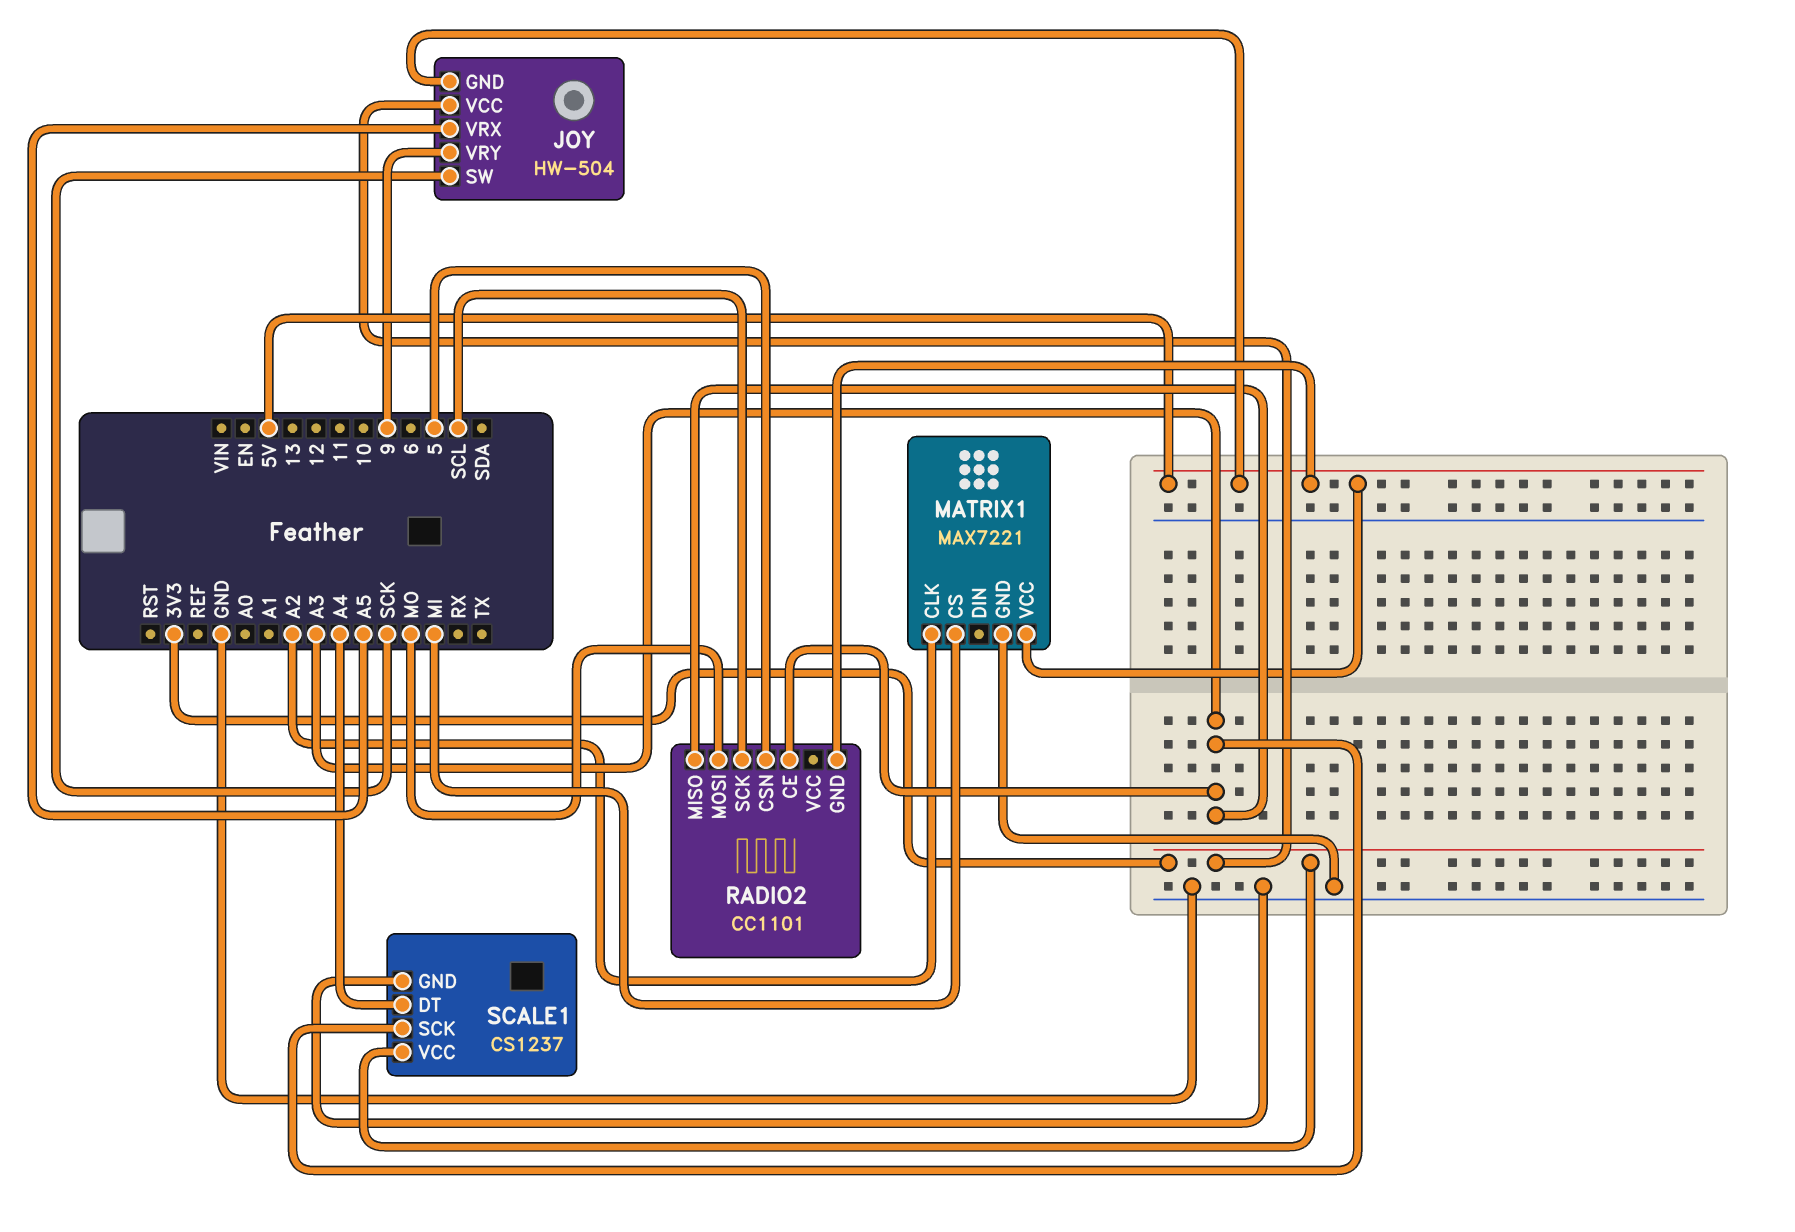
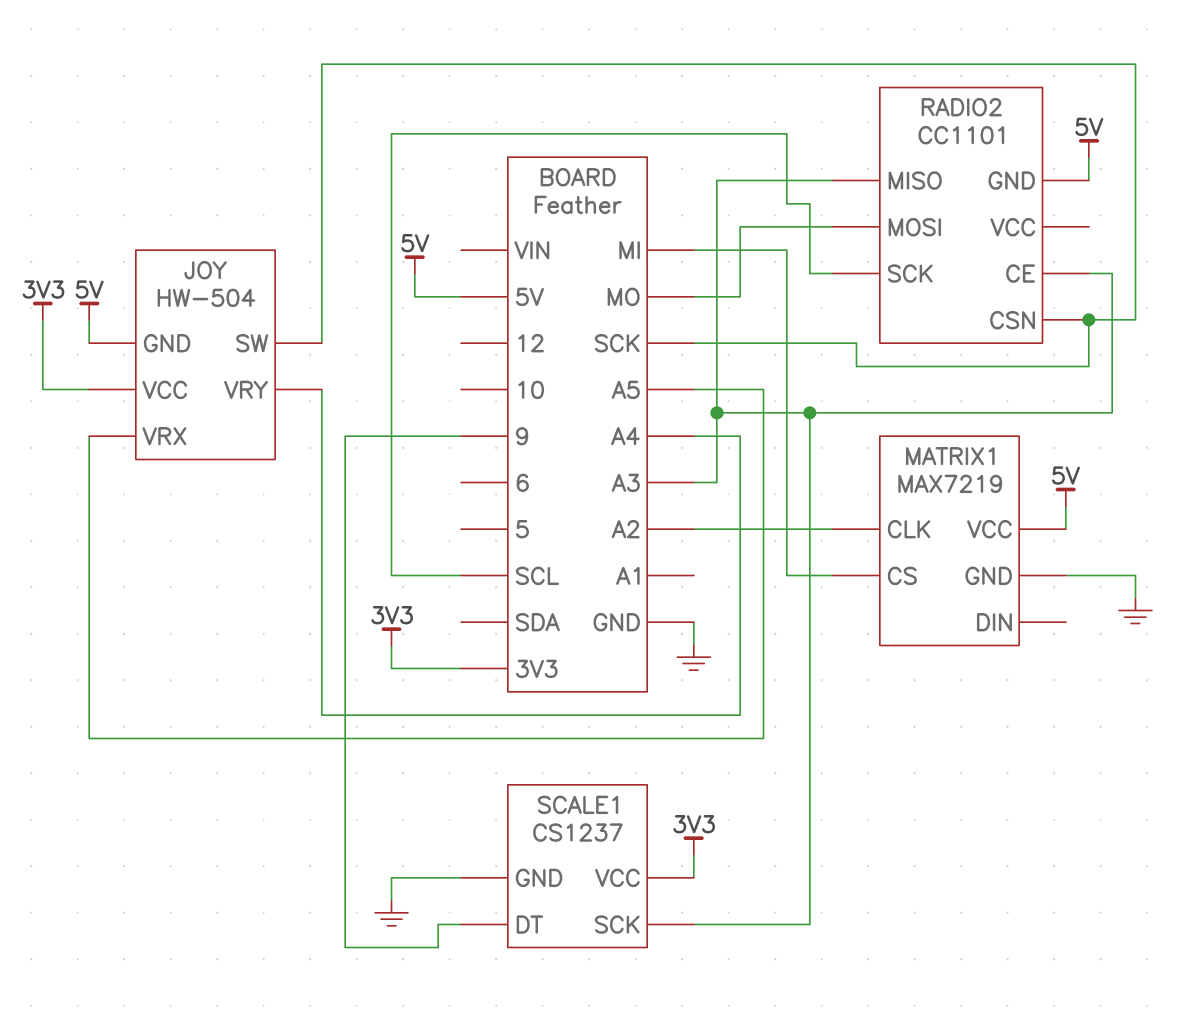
JOY pin VRY: 9 -> A4
MATRIX1: MAX7221 -> MAX7219
RADIO2 pin CSN: 5 -> SCK
SCALE1 pin DT: A4 -> 9

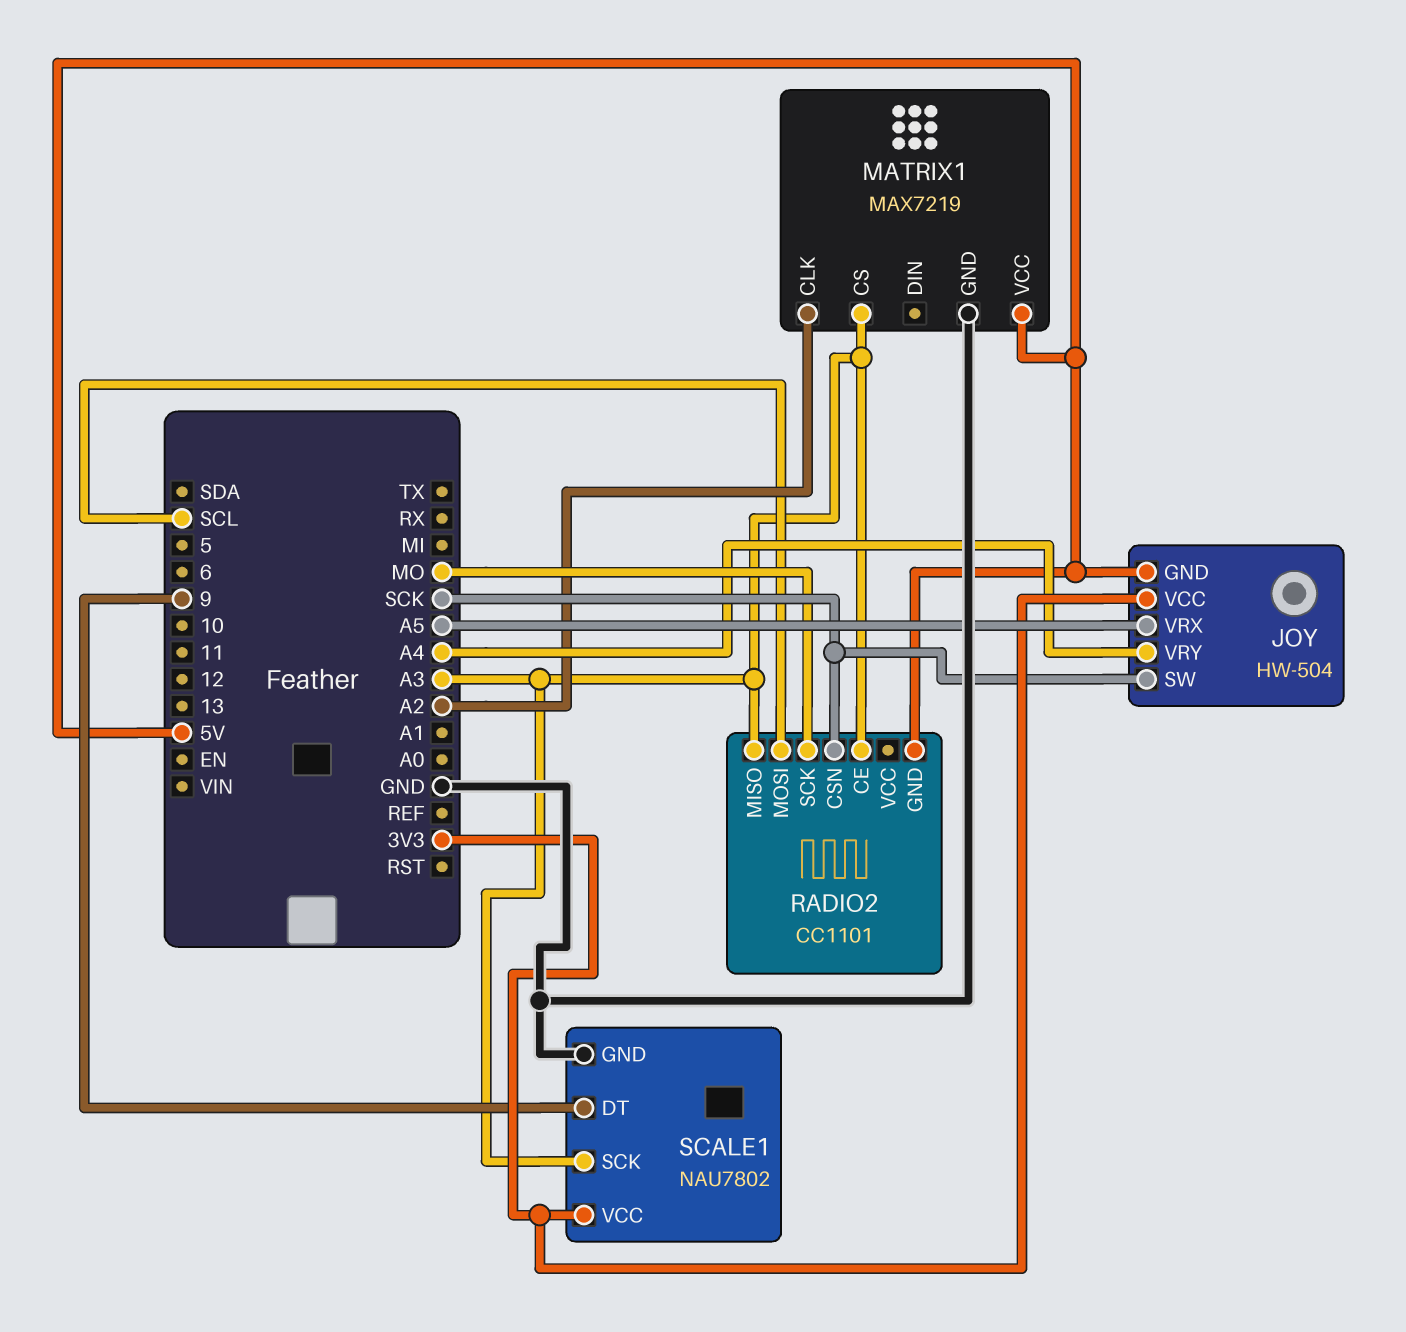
MATRIX1 pin CS: MI -> A3
RADIO2 pin MOSI: MO -> SCL
RADIO2 pin SCK: SCL -> MO
SCALE1: CS1237 -> NAU7802

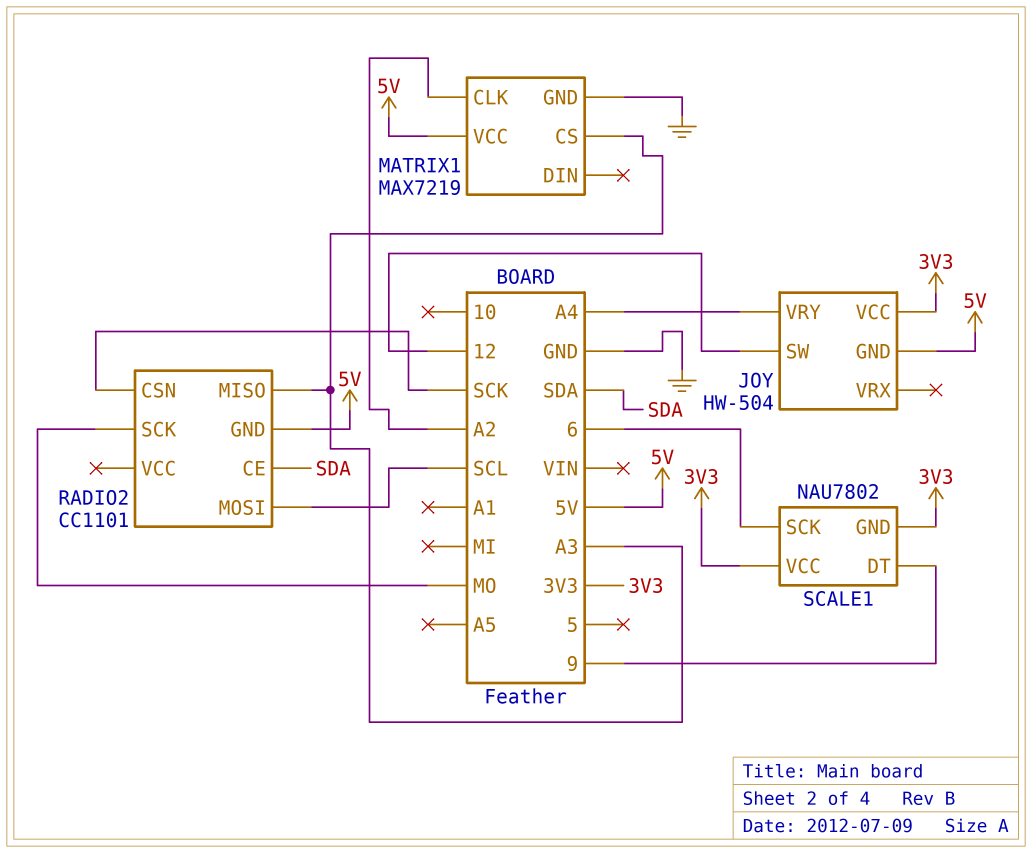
JOY pin SW: SCK -> 12
JOY pin VRX: A5 -> none
RADIO2 pin CE: A3 -> SDA
SCALE1 pin GND: GND -> 3V3
SCALE1 pin SCK: A3 -> 6

